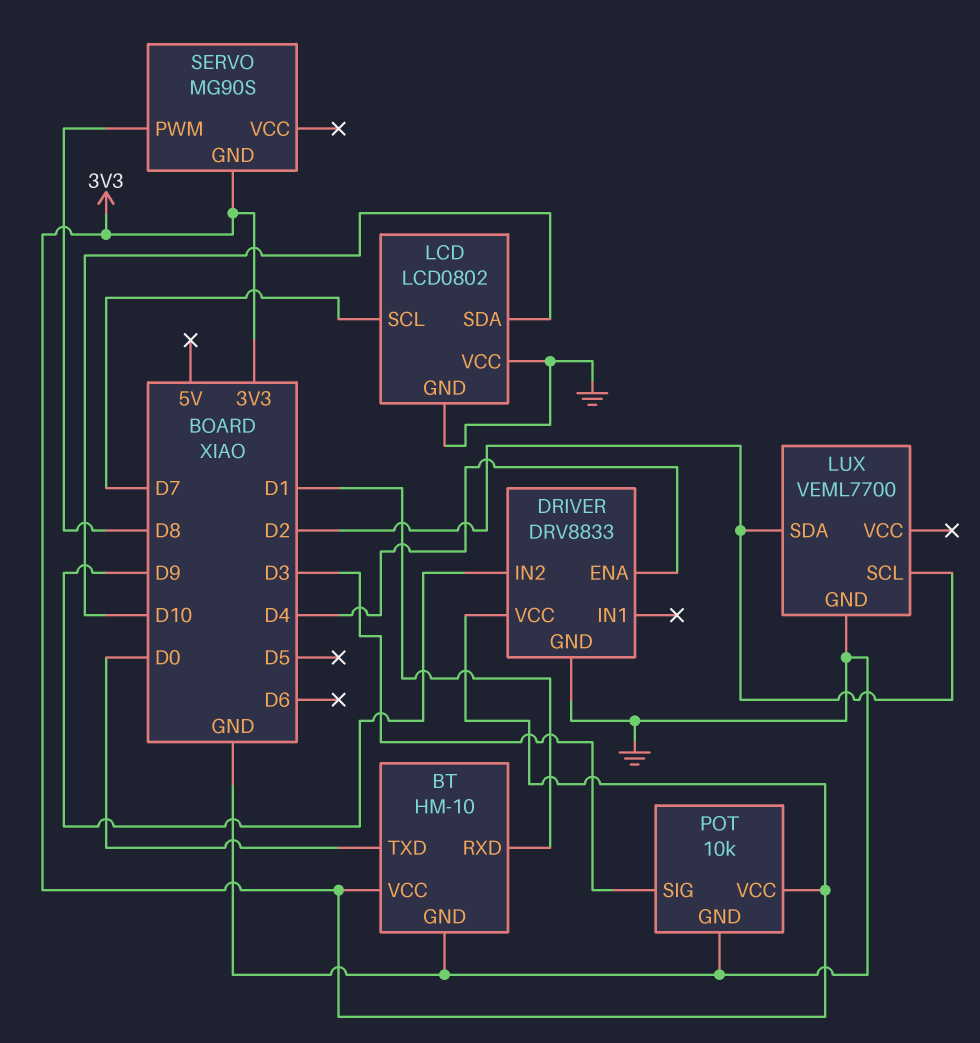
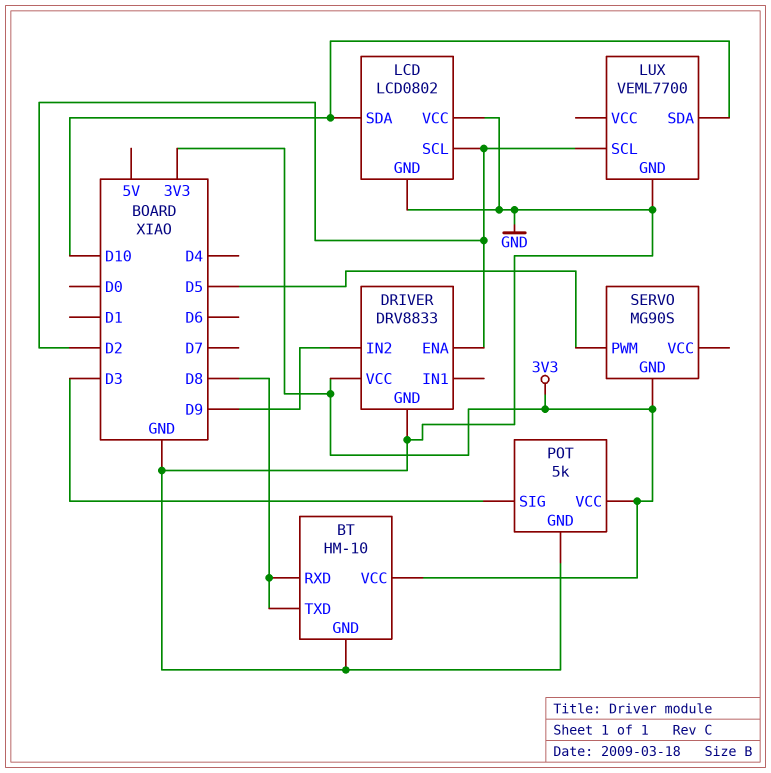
BT pin RXD: D1 -> D8
BT pin TXD: D0 -> D8
DRIVER pin ENA: D4 -> D2
LCD pin SCL: D7 -> D2
LUX pin SDA: D2 -> D10
POT: 10k -> 5k
SERVO pin PWM: D8 -> D5

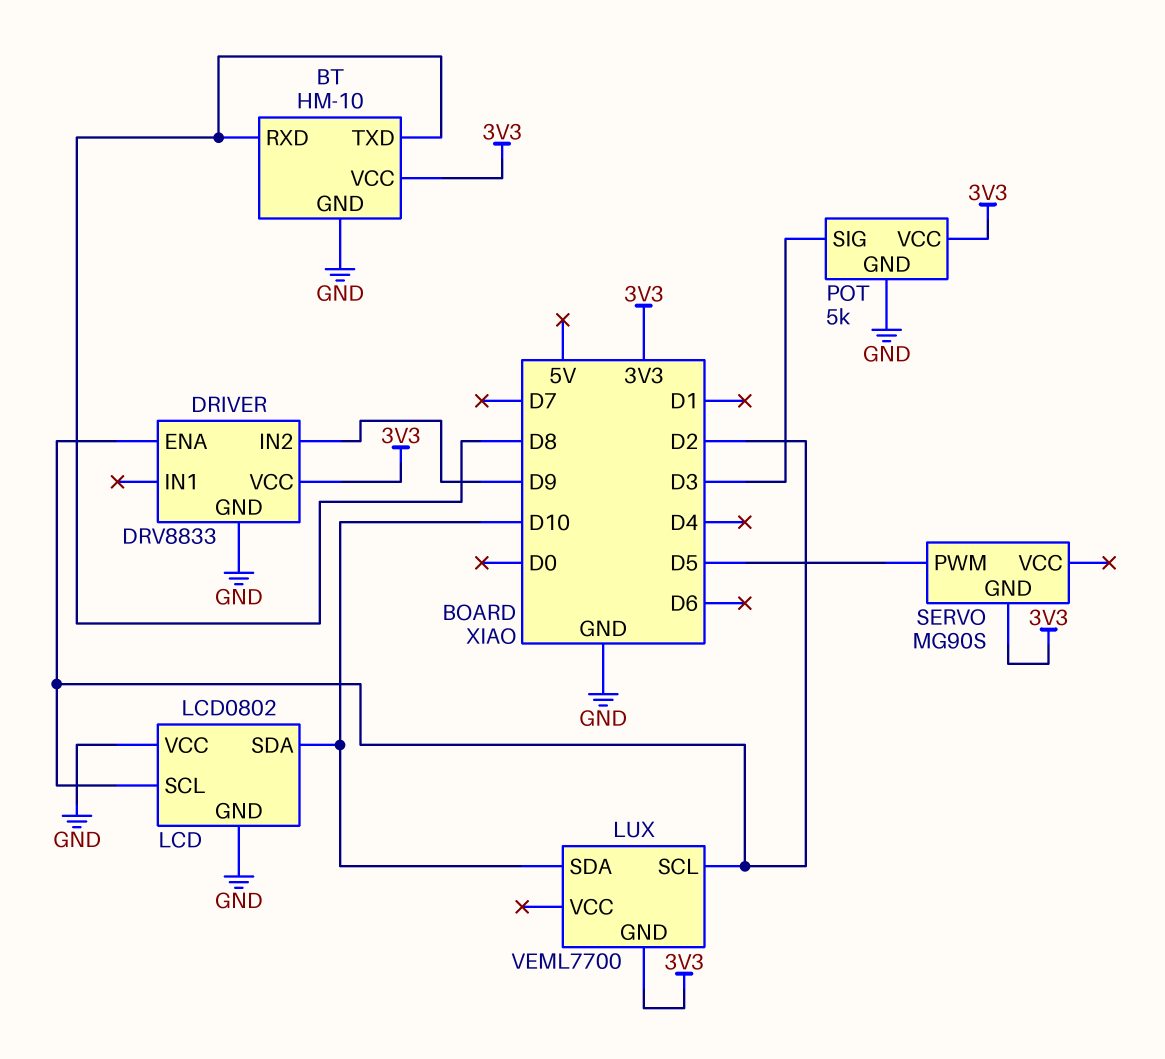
LUX pin GND: GND -> 3V3

